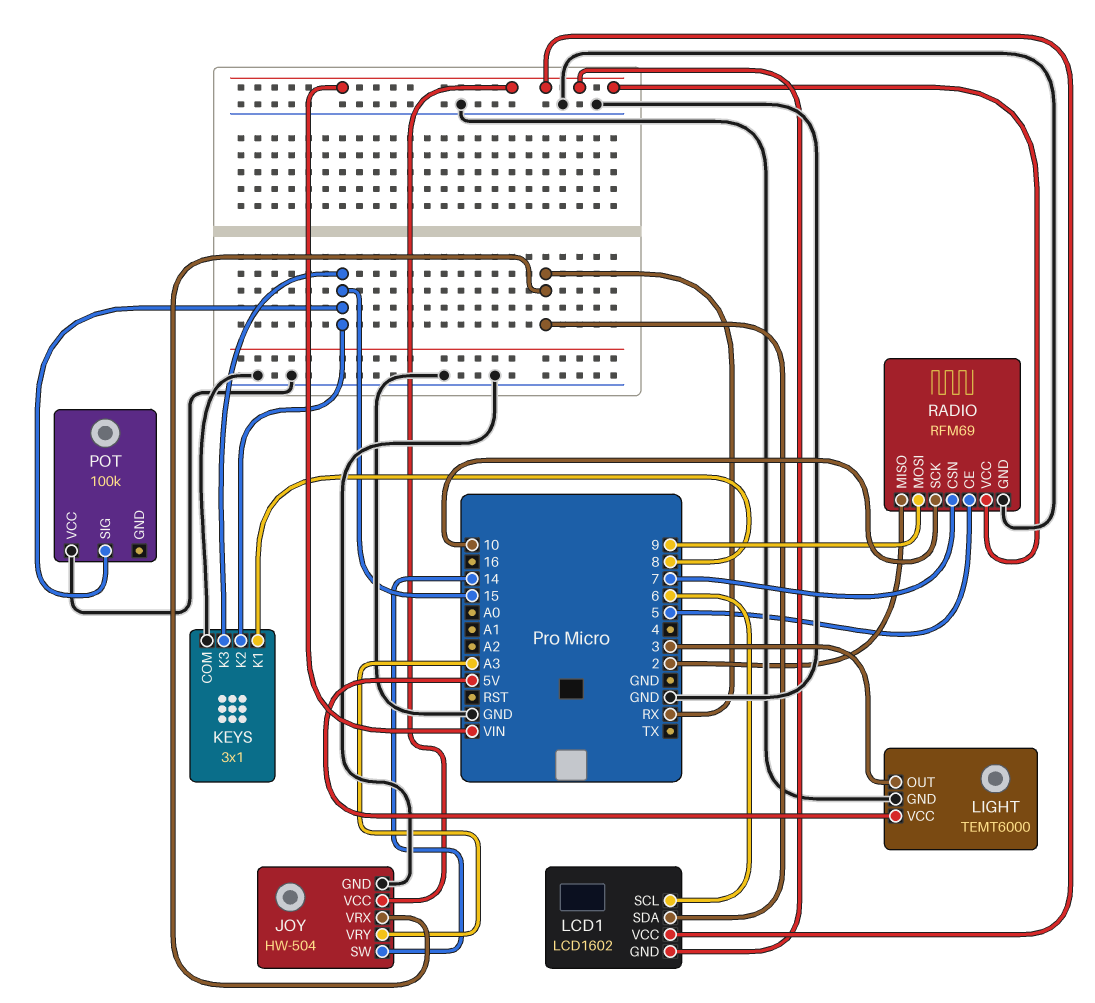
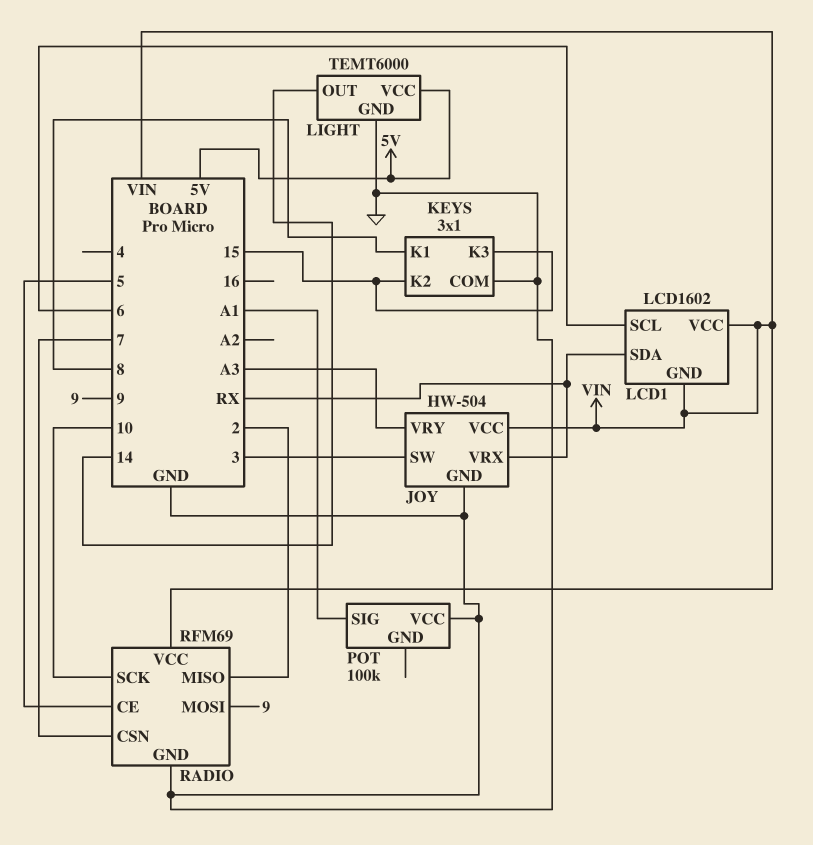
JOY pin SW: 14 -> 3
LIGHT pin OUT: 3 -> 14
POT pin SIG: 15 -> A1

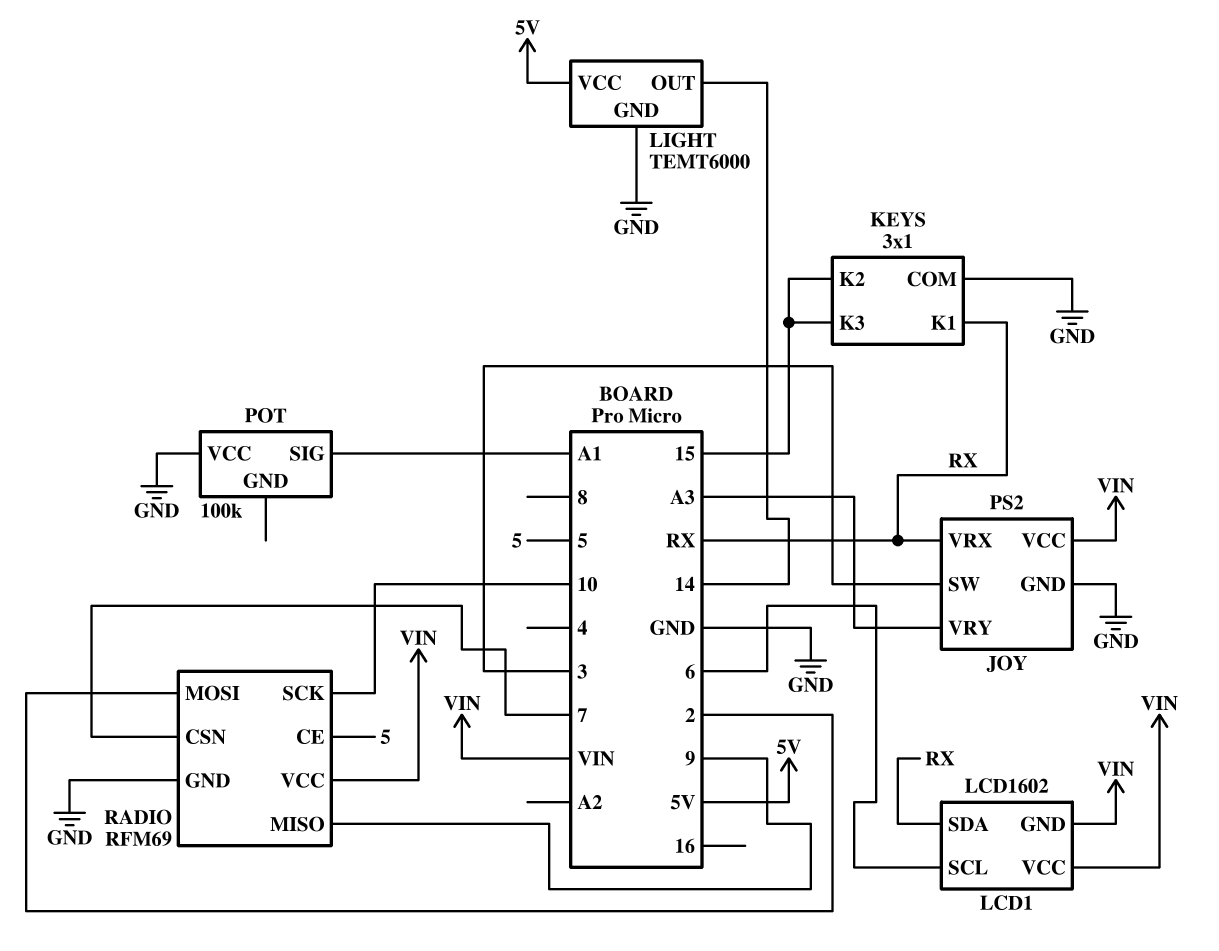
JOY: HW-504 -> PS2
KEYS pin K1: 8 -> RX
RADIO pin MISO: 2 -> 9
RADIO pin MOSI: 9 -> 2

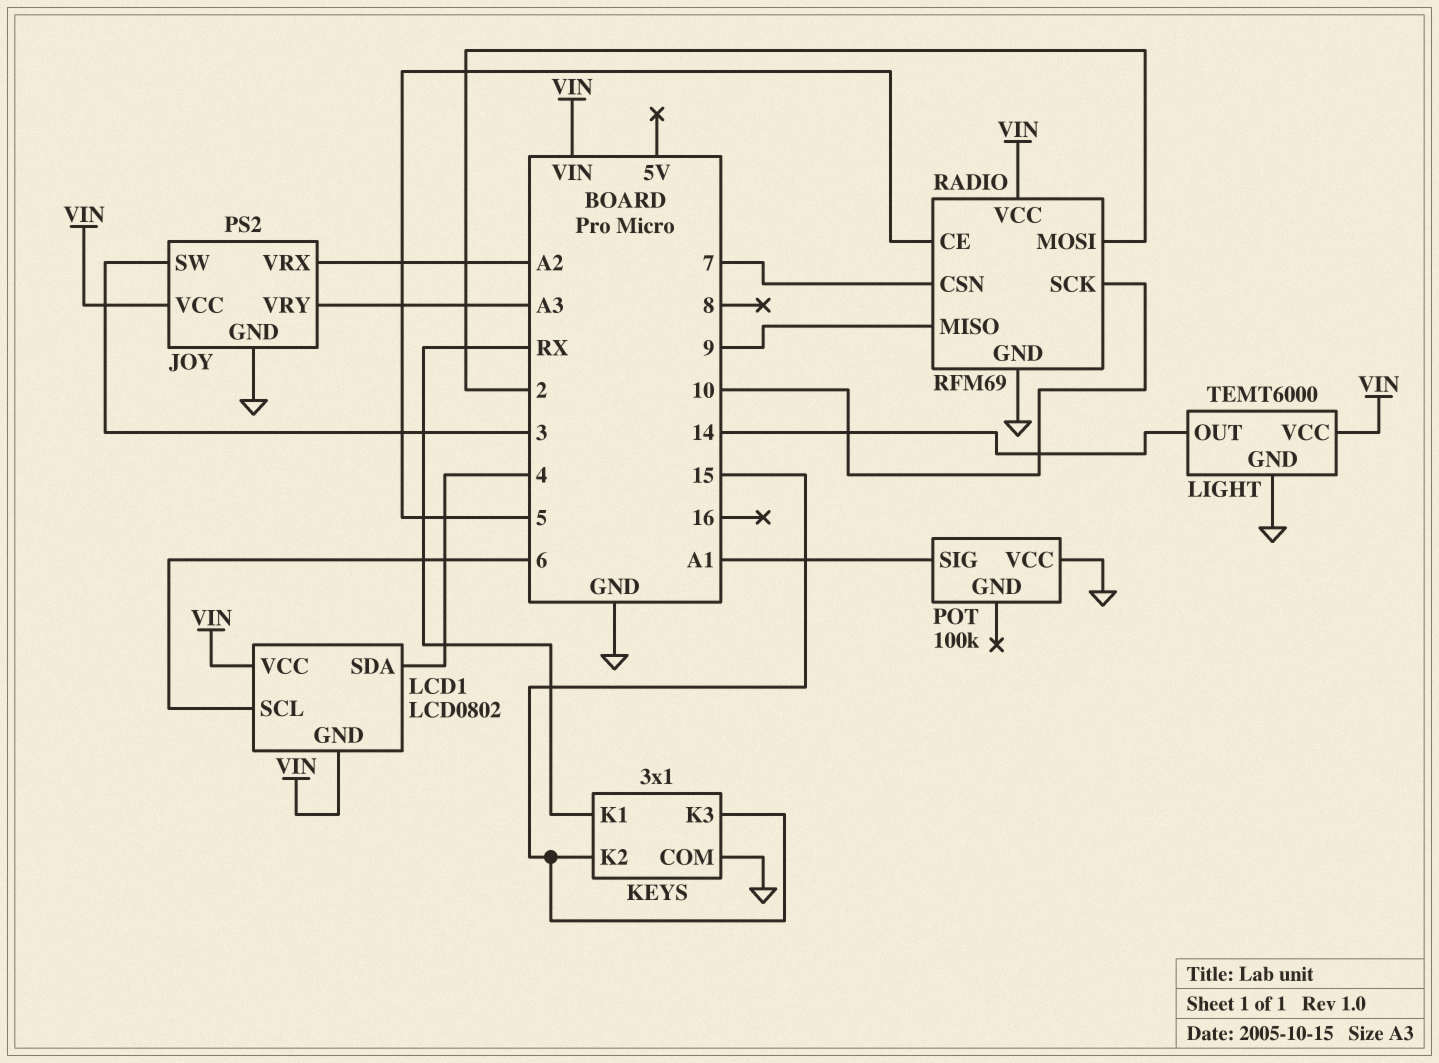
JOY pin VRX: RX -> A2
LCD1: LCD1602 -> LCD0802
LCD1 pin SDA: RX -> 4
LIGHT pin VCC: 5V -> VIN

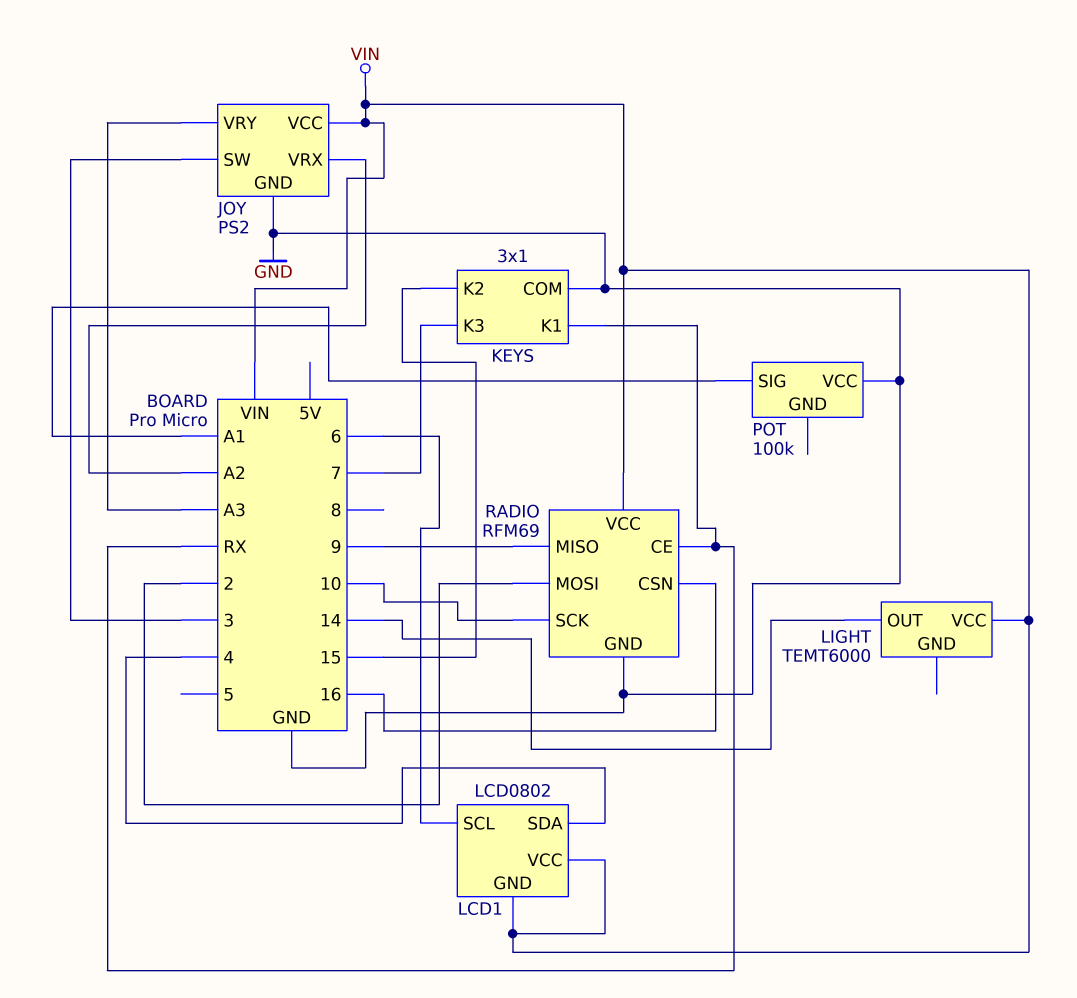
KEYS pin K3: 15 -> 7
LIGHT pin GND: GND -> none
RADIO pin CE: 5 -> RX
RADIO pin CSN: 7 -> 16

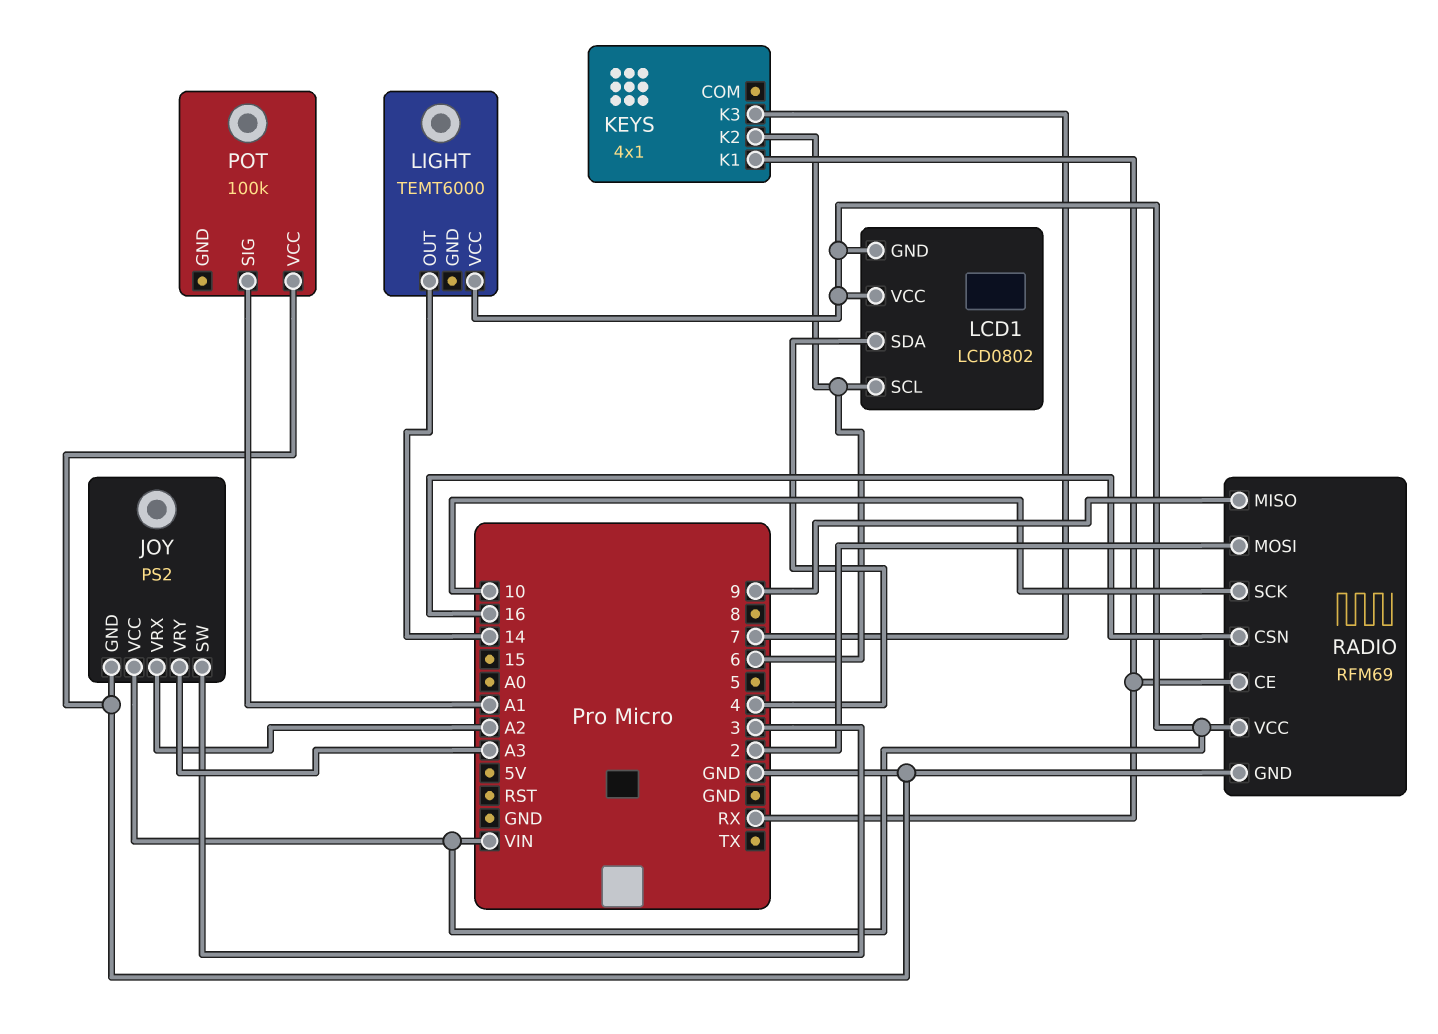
KEYS: 3x1 -> 4x1
KEYS pin COM: GND -> none
KEYS pin K2: 15 -> 6

